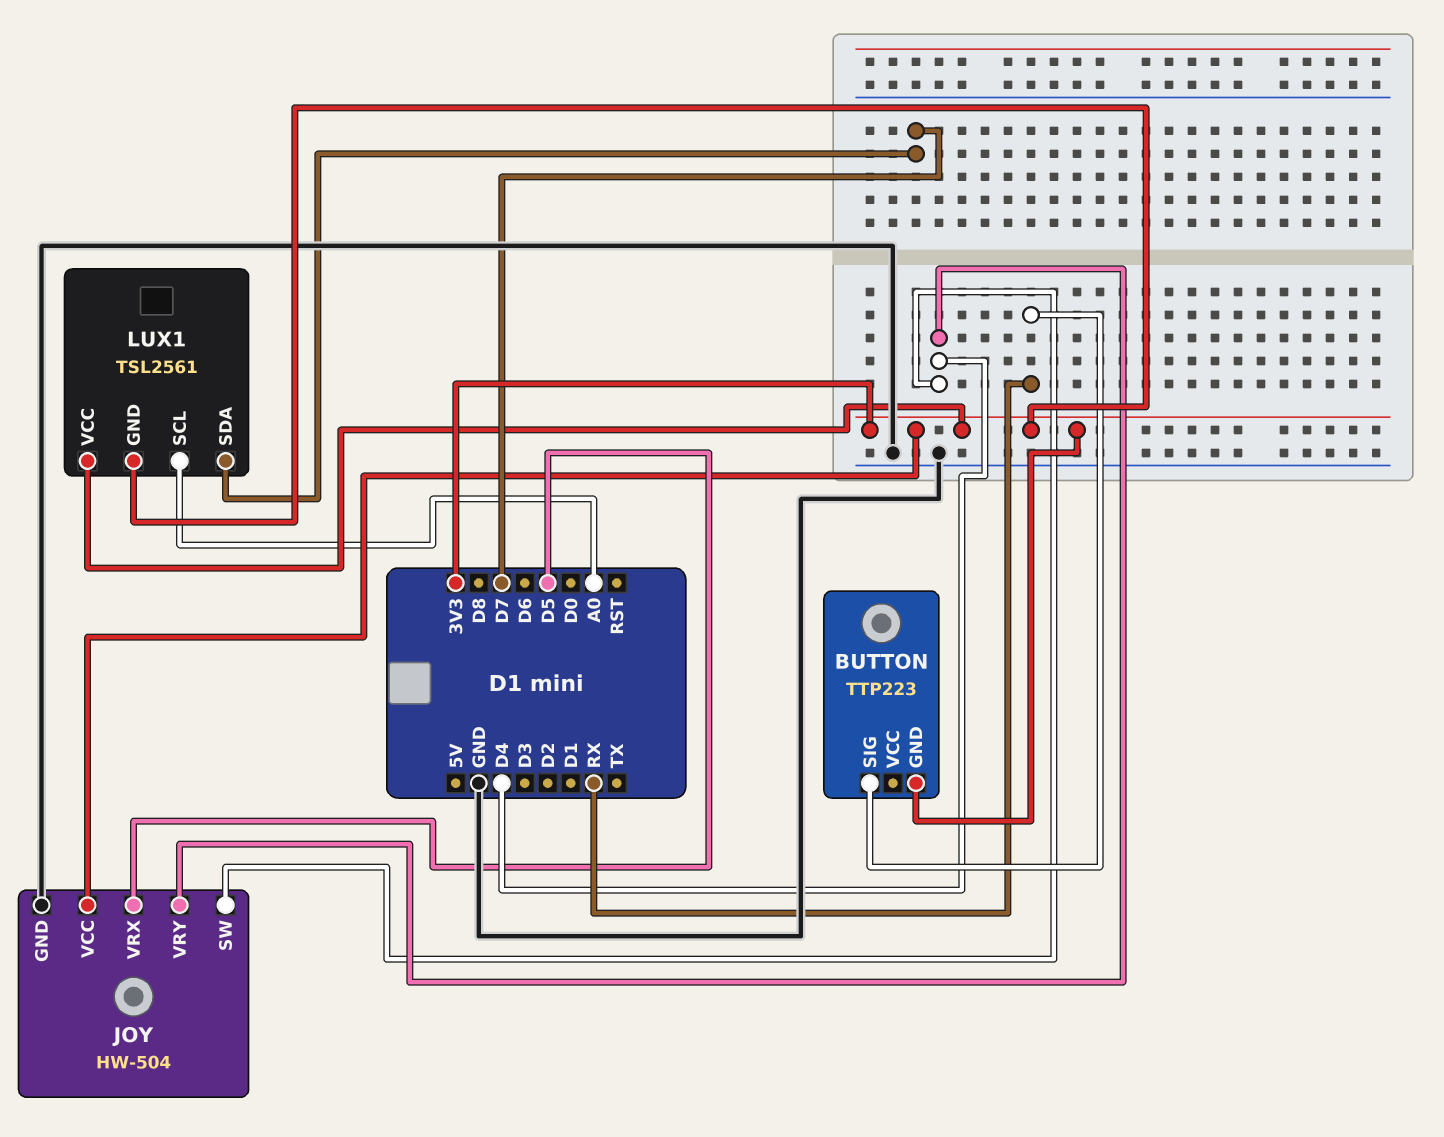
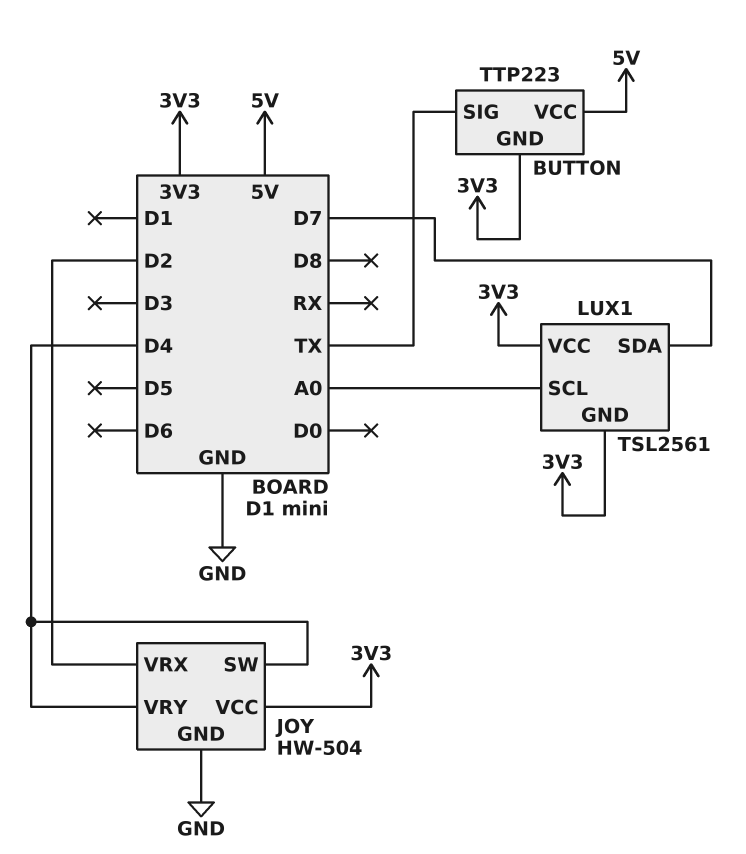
BUTTON pin SIG: RX -> TX
BUTTON pin VCC: none -> 5V
JOY pin VRX: D5 -> D2

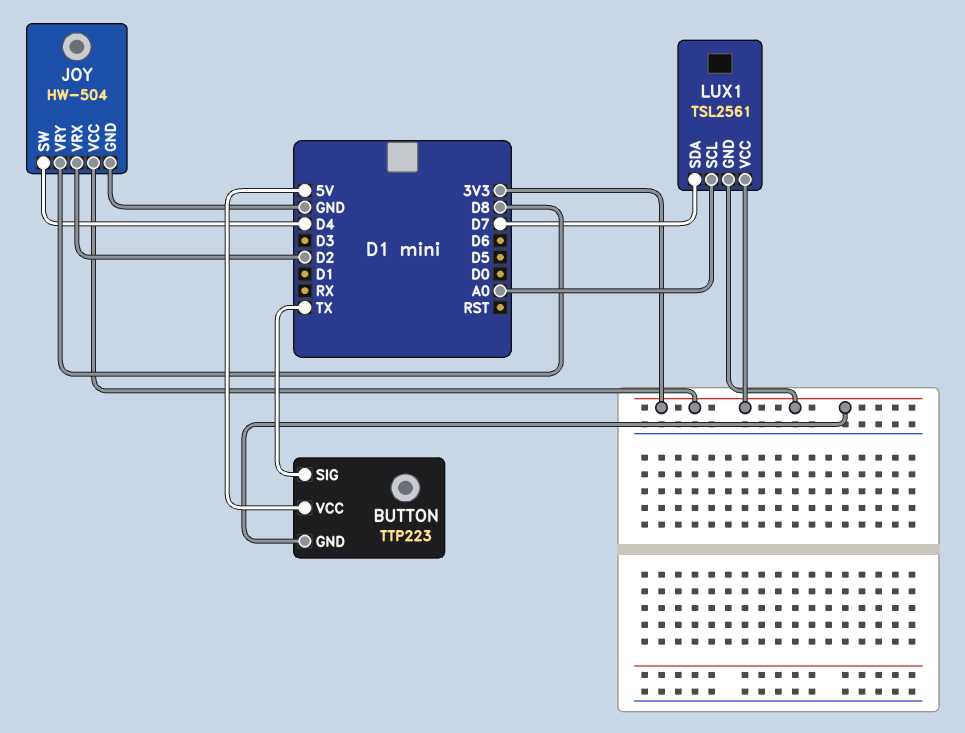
JOY pin VRY: D4 -> D8

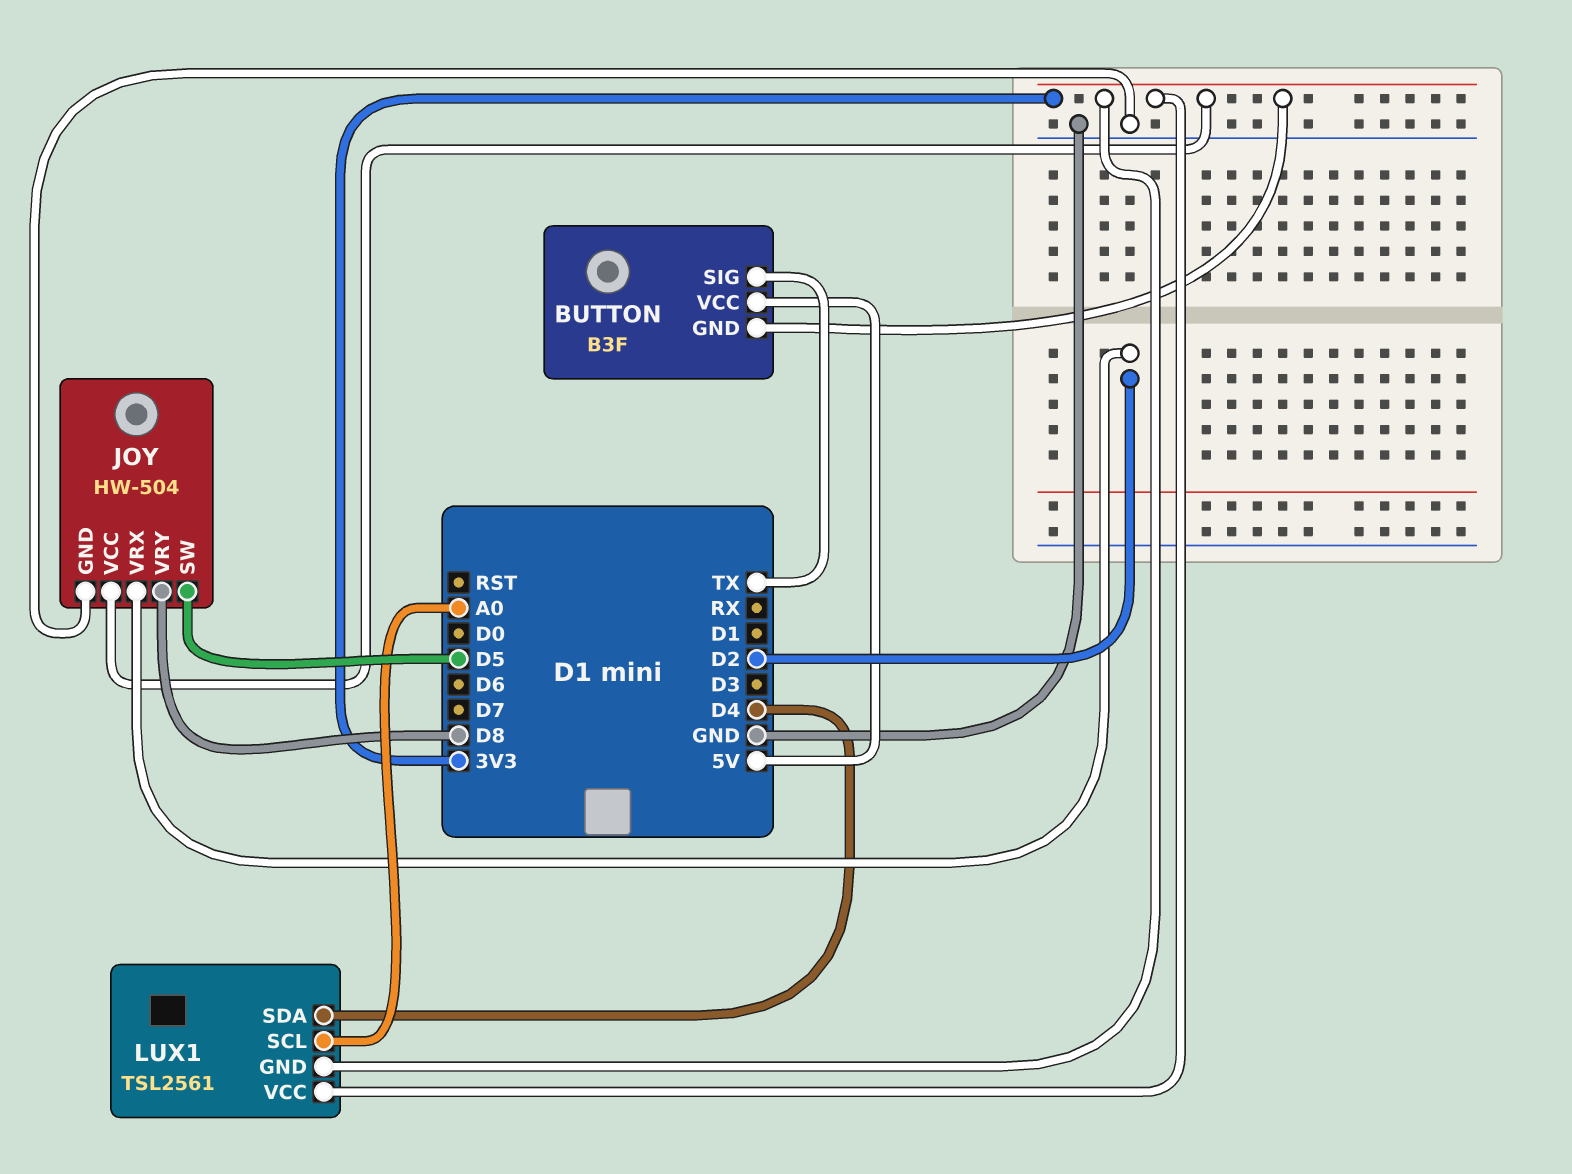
BUTTON: TTP223 -> B3F
JOY pin SW: D4 -> D5
LUX1 pin SDA: D7 -> D4

